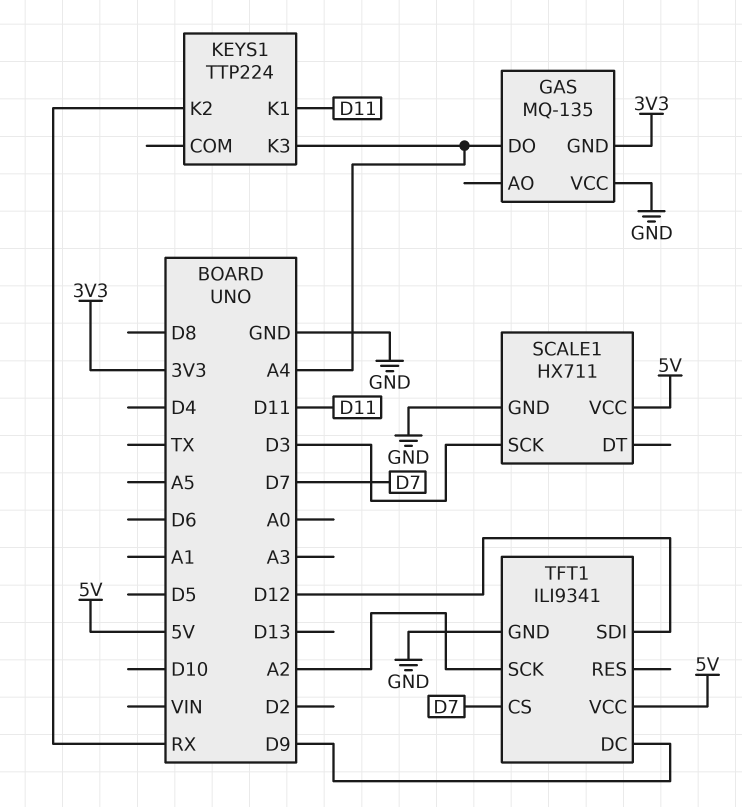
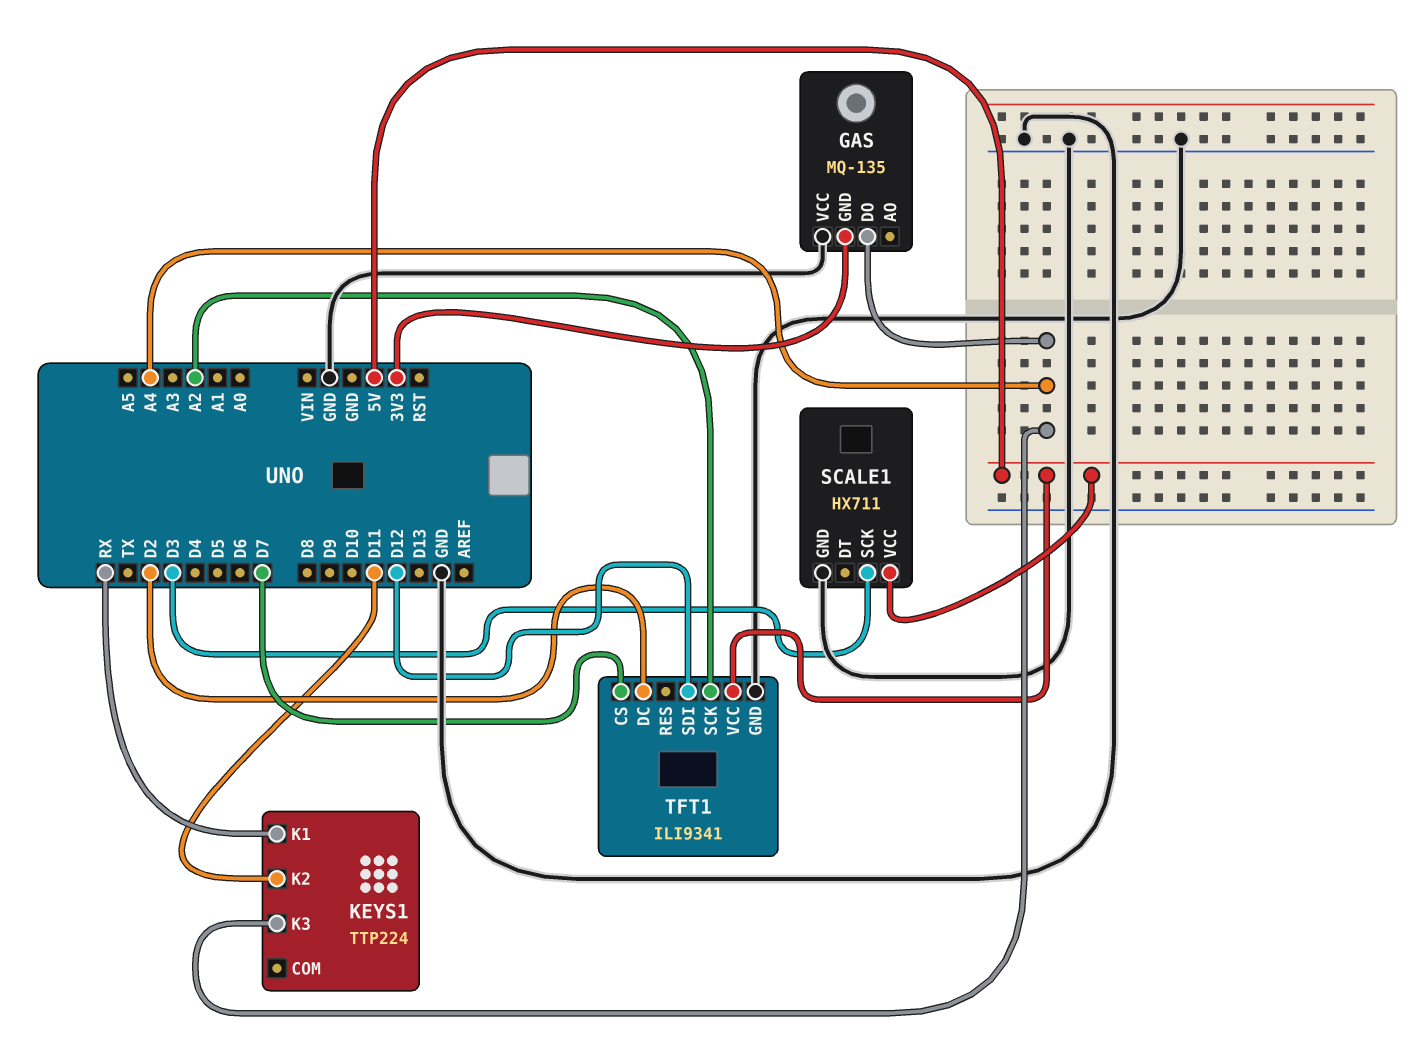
KEYS1 pin K1: D11 -> RX
KEYS1 pin K2: RX -> D11
TFT1 pin DC: D9 -> D2

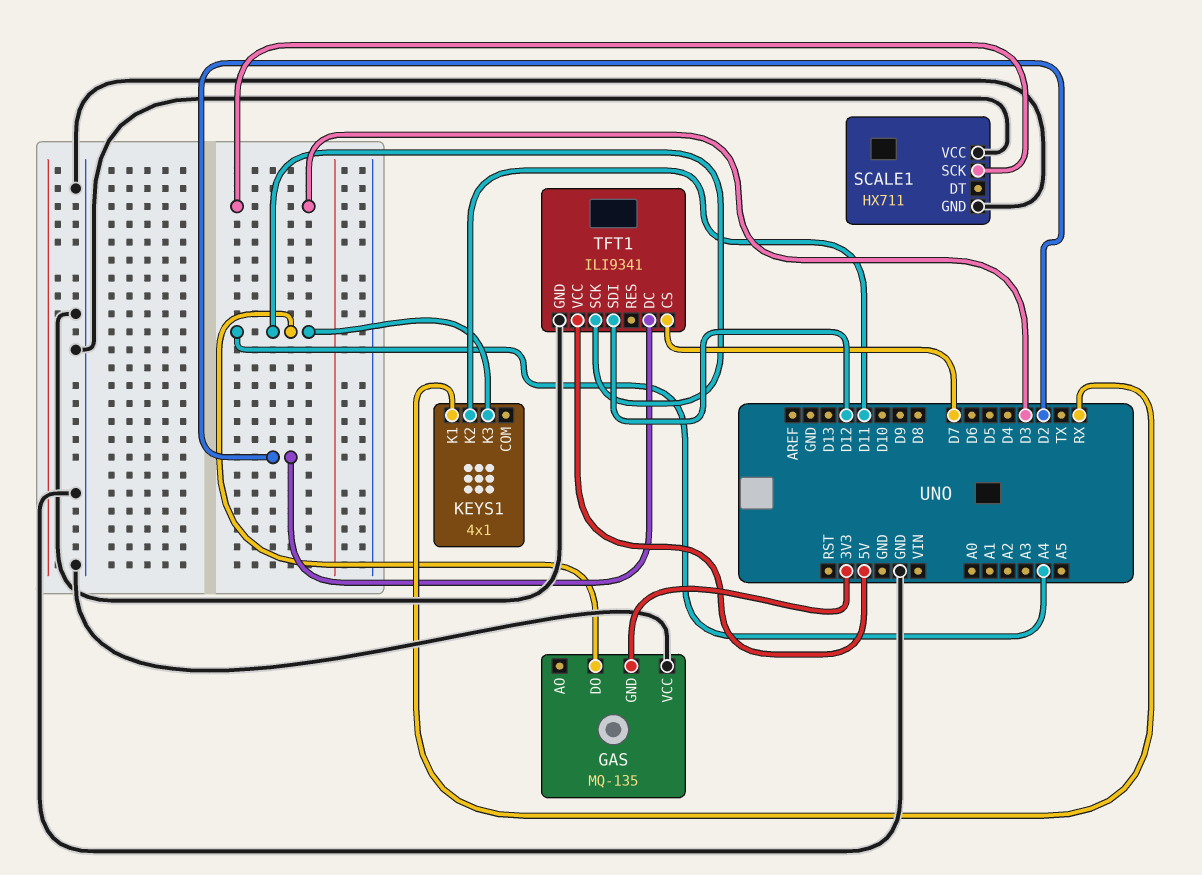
KEYS1: TTP224 -> 4x1
SCALE1 pin VCC: 5V -> GND
TFT1 pin SCK: A2 -> A4

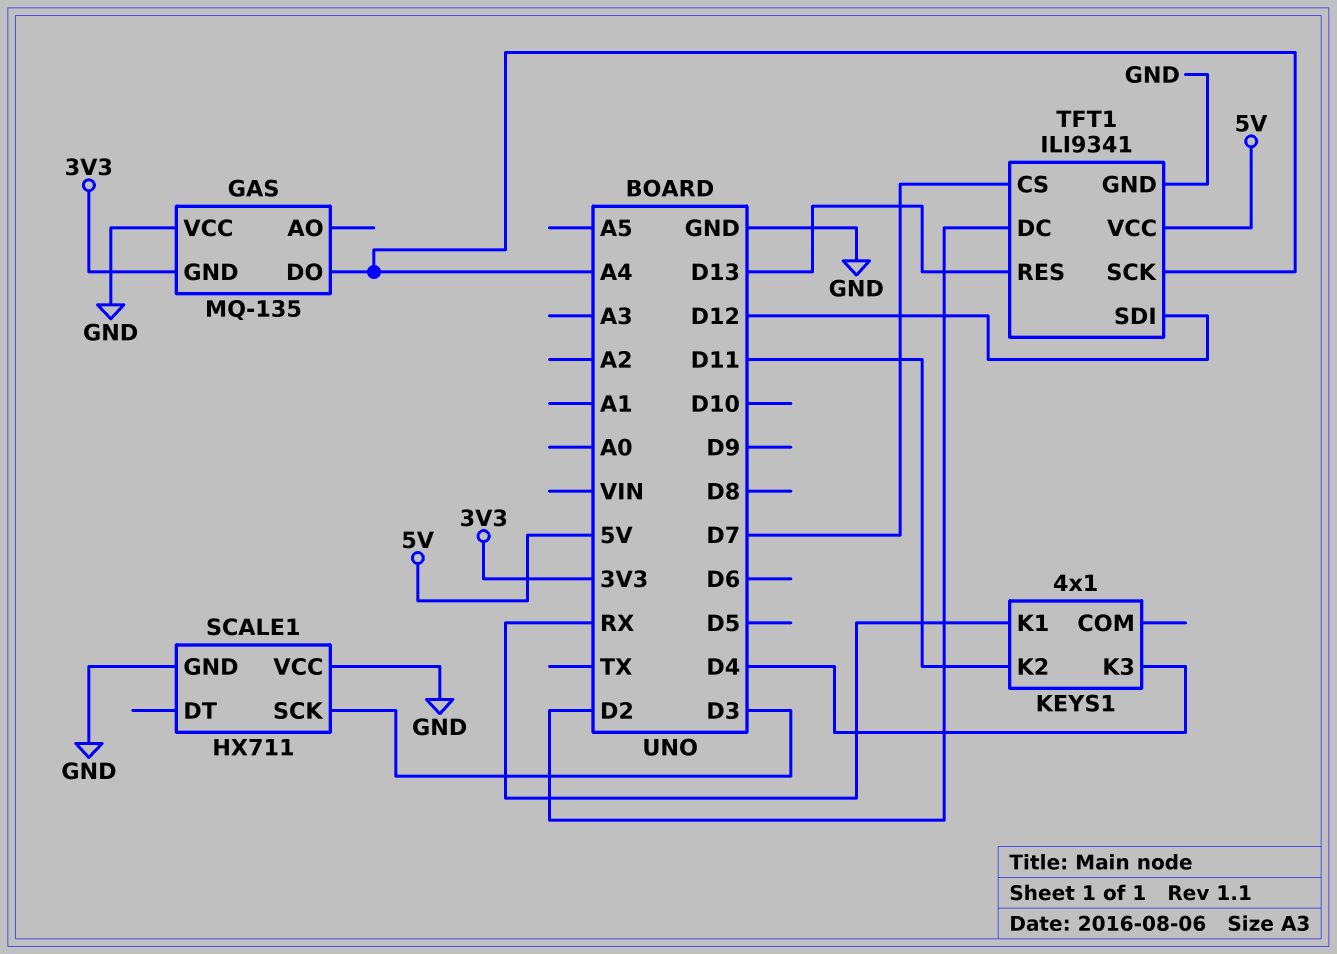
KEYS1 pin K3: A4 -> D4
TFT1 pin RES: none -> D13

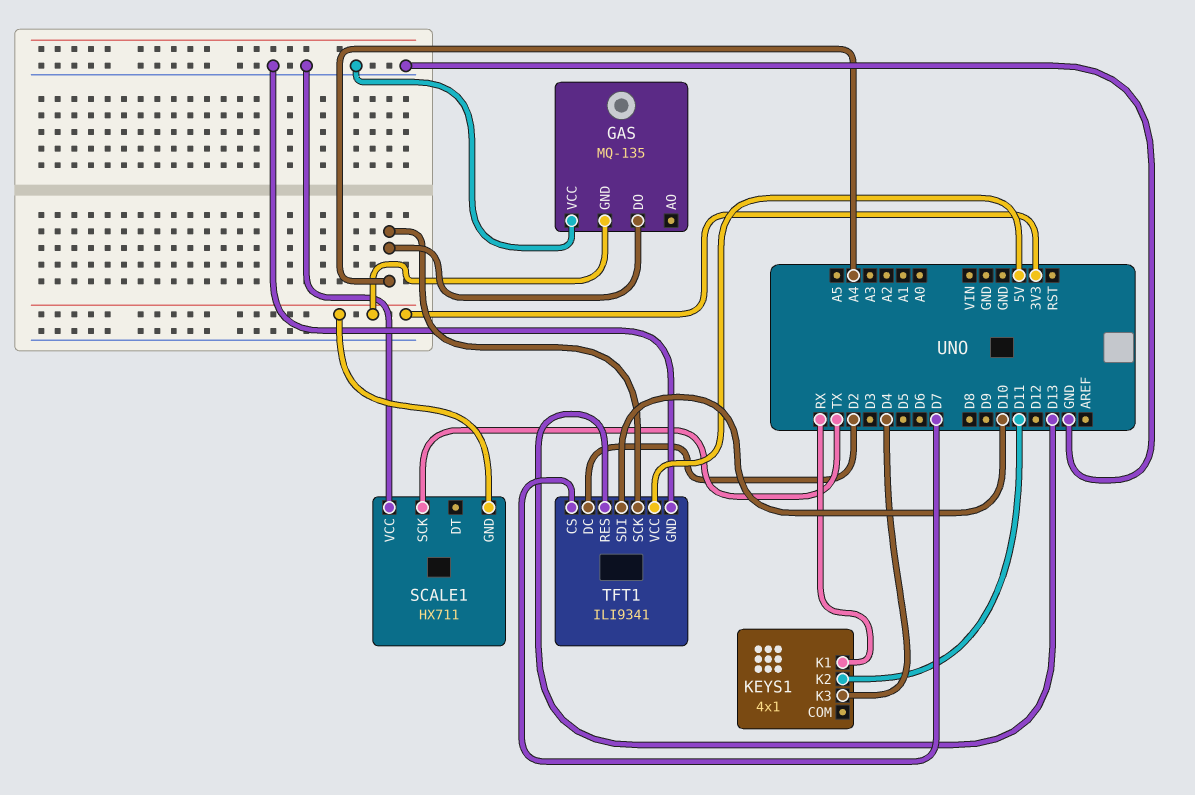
SCALE1 pin GND: GND -> 3V3
SCALE1 pin SCK: D3 -> TX
TFT1 pin SDI: D12 -> D10

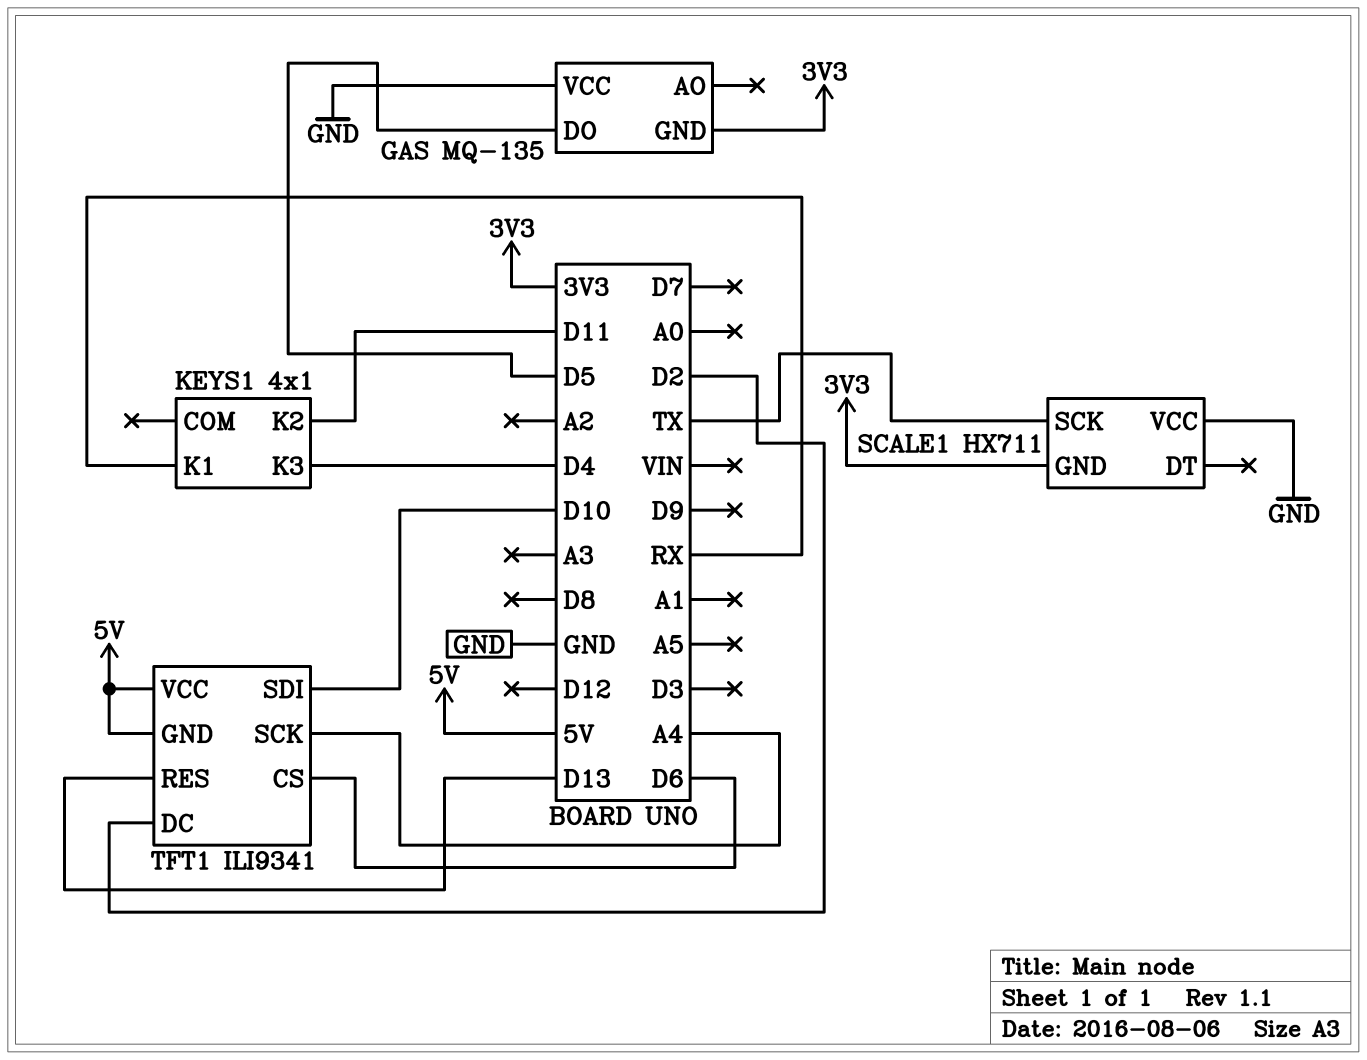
GAS pin DO: A4 -> D5
TFT1 pin CS: D7 -> D6
TFT1 pin GND: GND -> 5V

